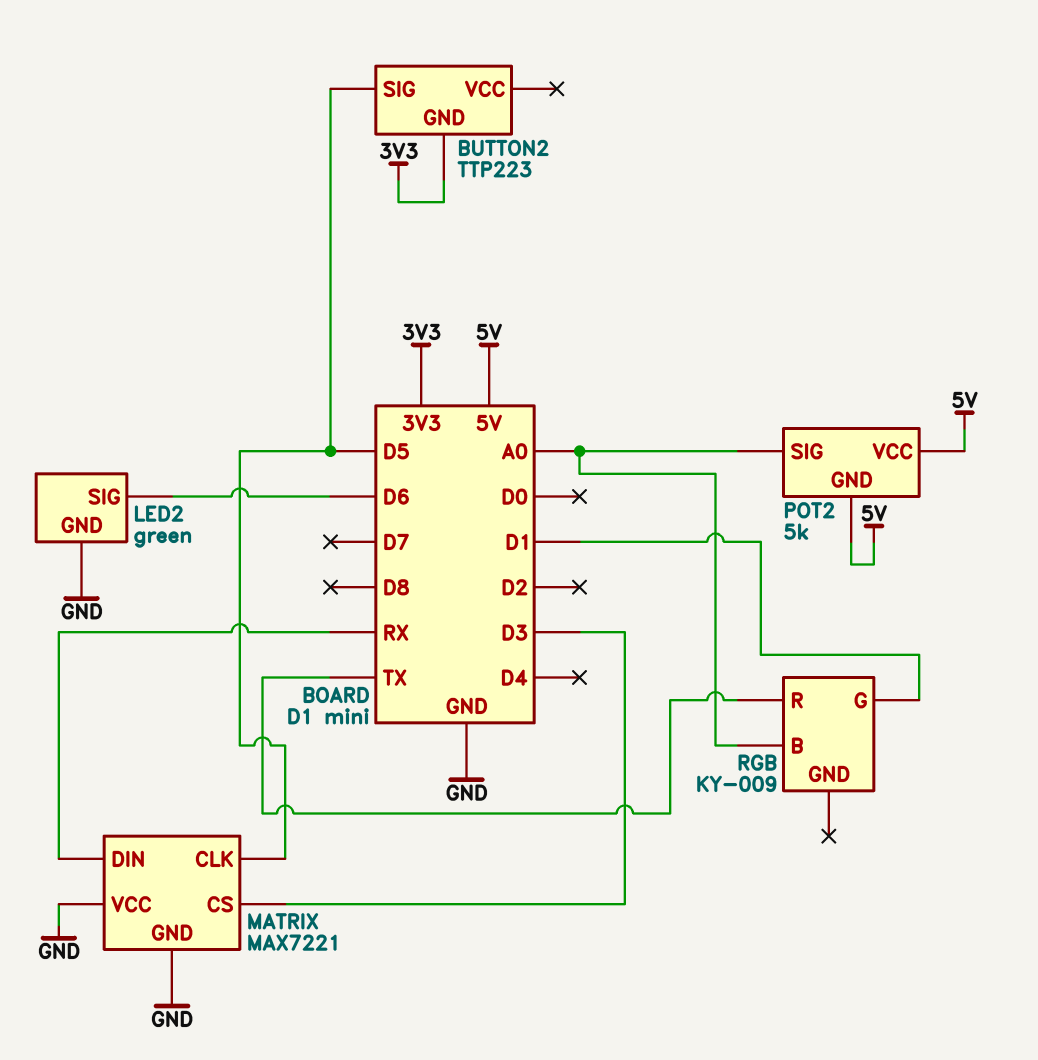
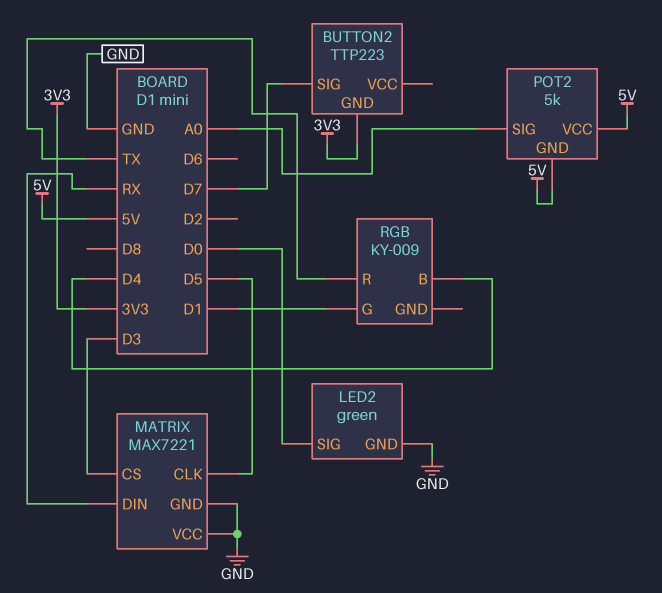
BUTTON2 pin SIG: D5 -> D7
LED2 pin SIG: D6 -> D0
RGB pin B: A0 -> D4

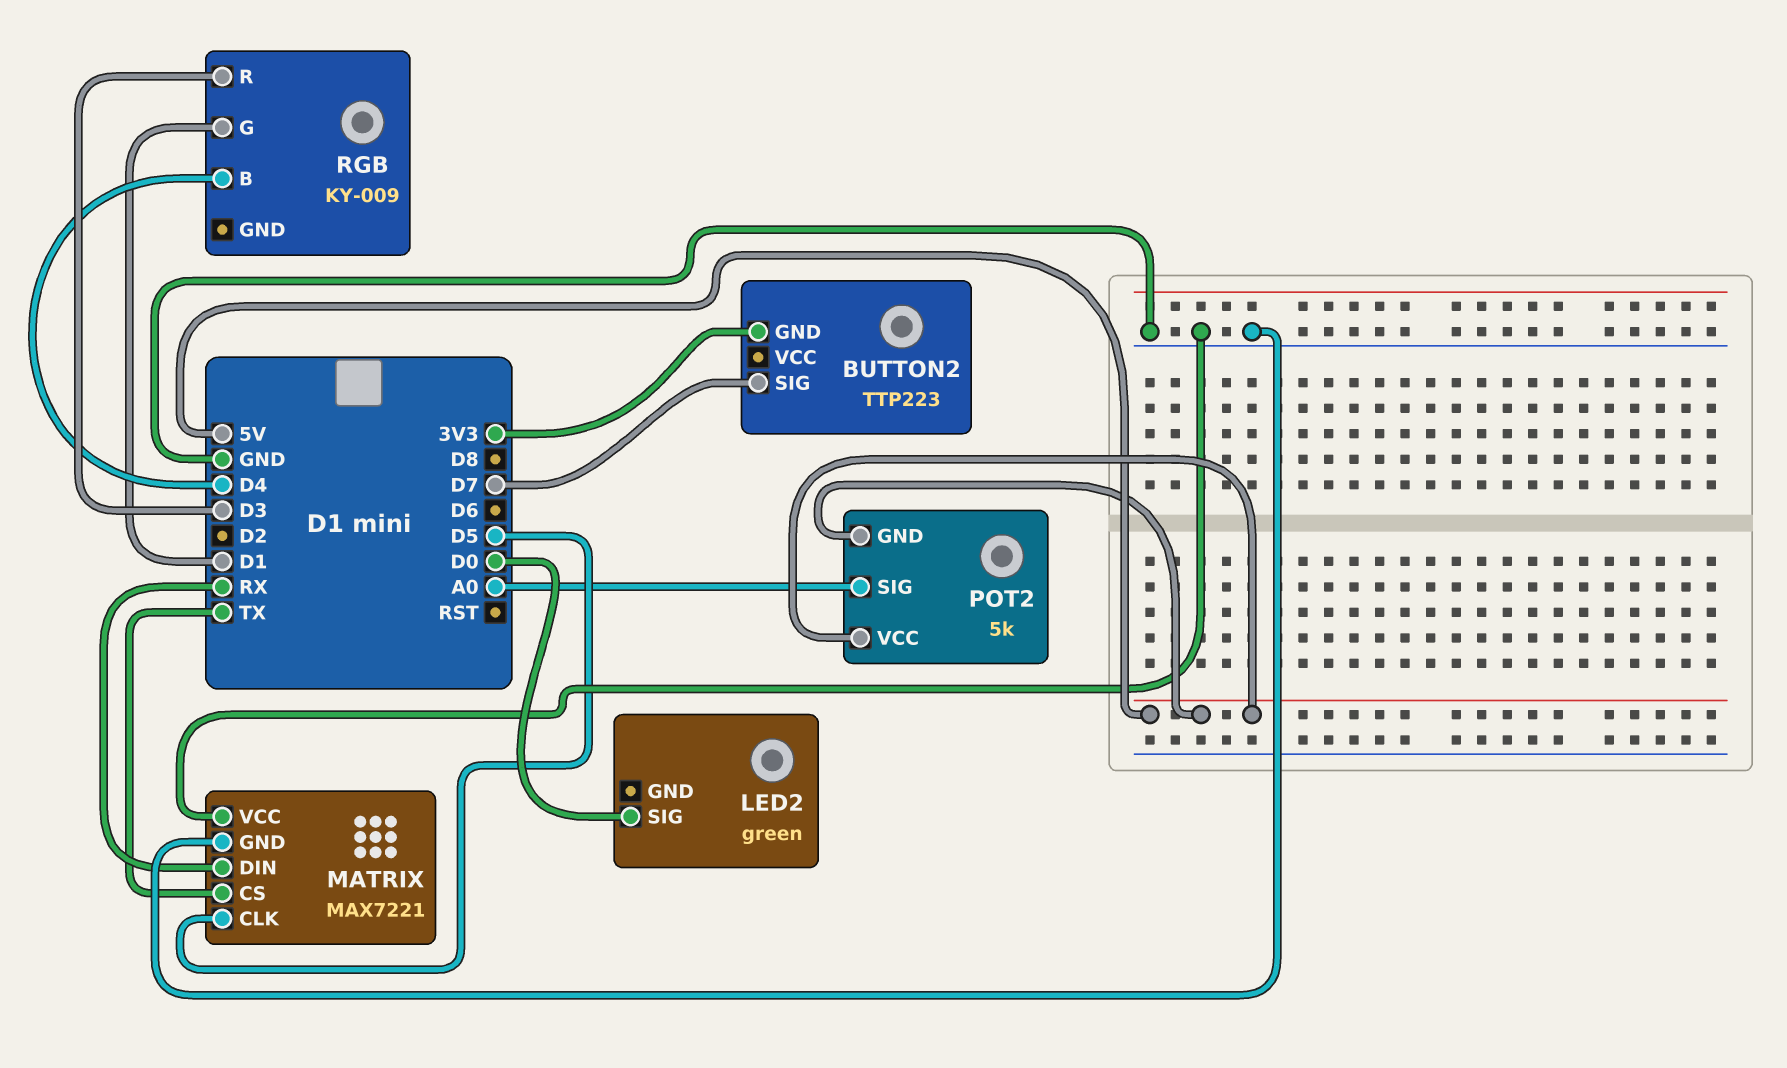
LED2 pin GND: GND -> none
MATRIX pin CS: D3 -> TX
RGB pin R: TX -> D3

